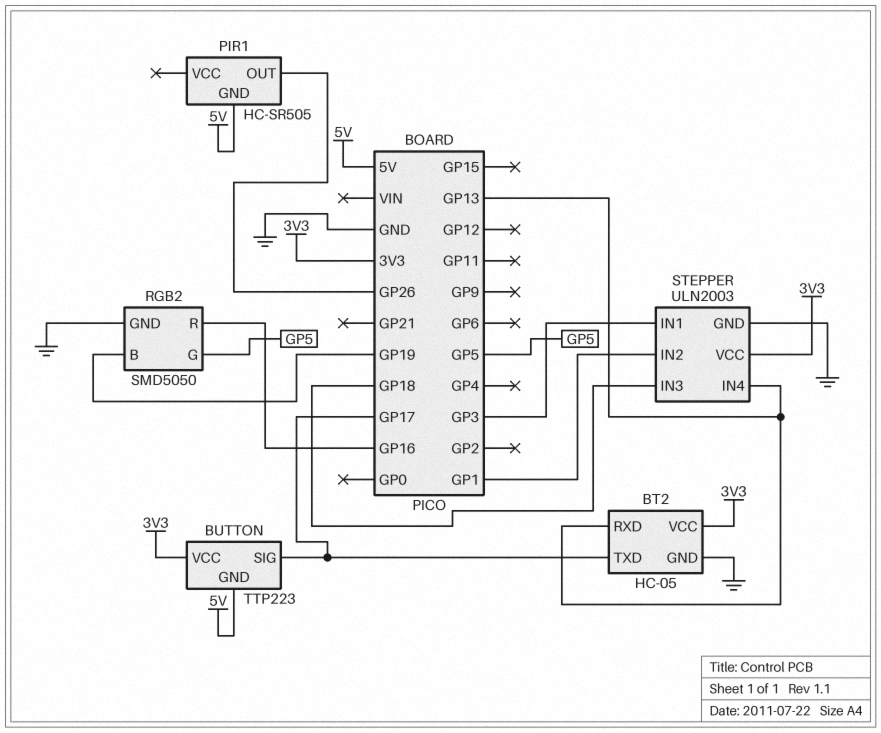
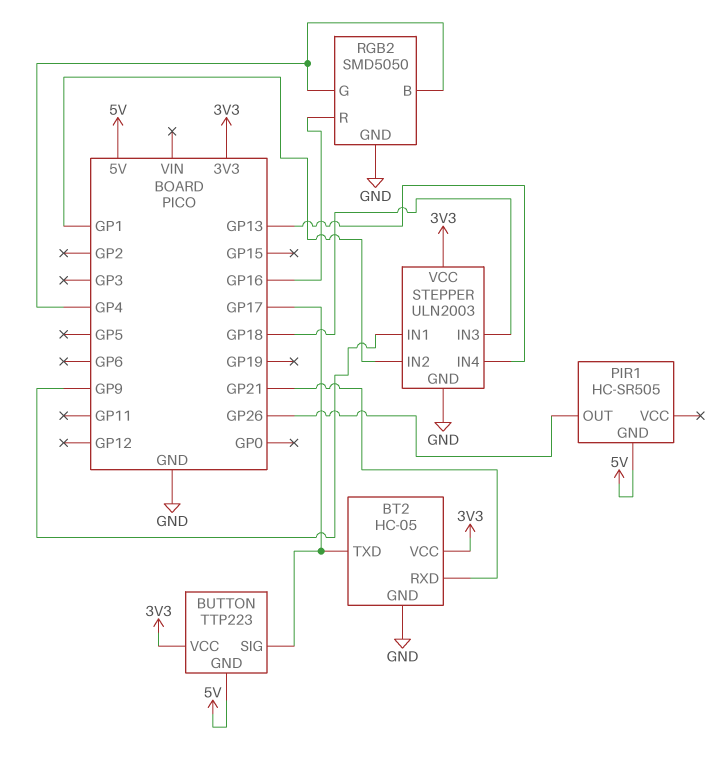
BT2 pin RXD: GP13 -> GP21
RGB2 pin B: GP19 -> GP4
RGB2 pin G: GP5 -> GP4
STEPPER pin IN1: GP3 -> GP9

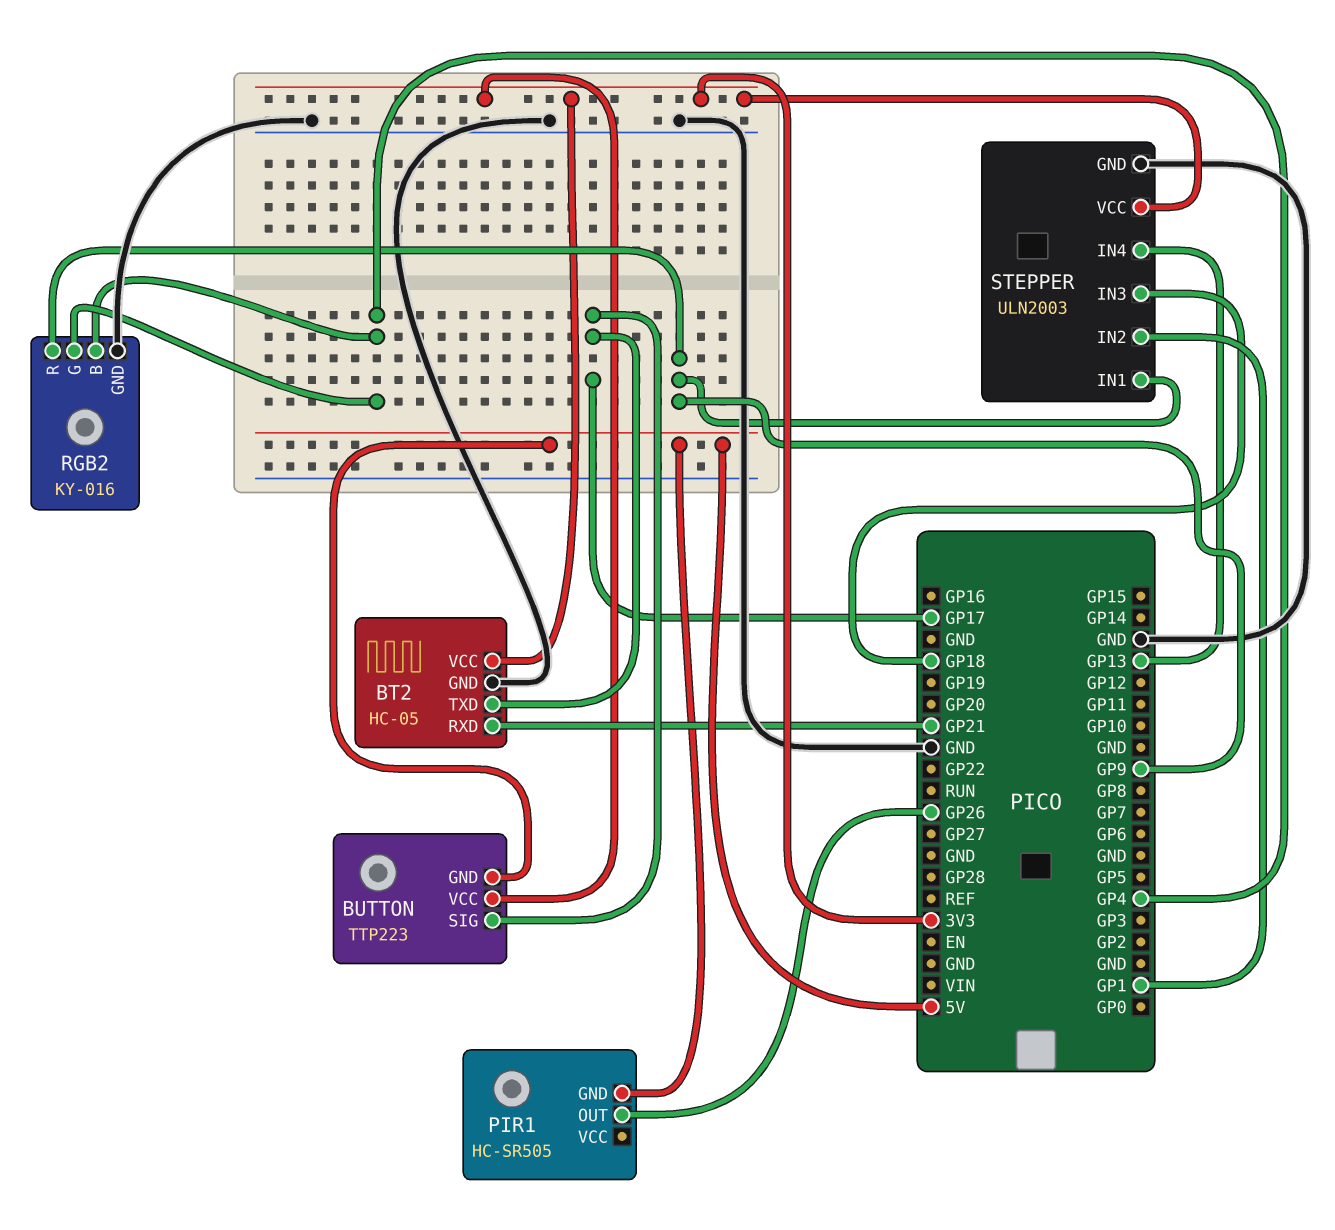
RGB2: SMD5050 -> KY-016
RGB2 pin R: GP16 -> GP9

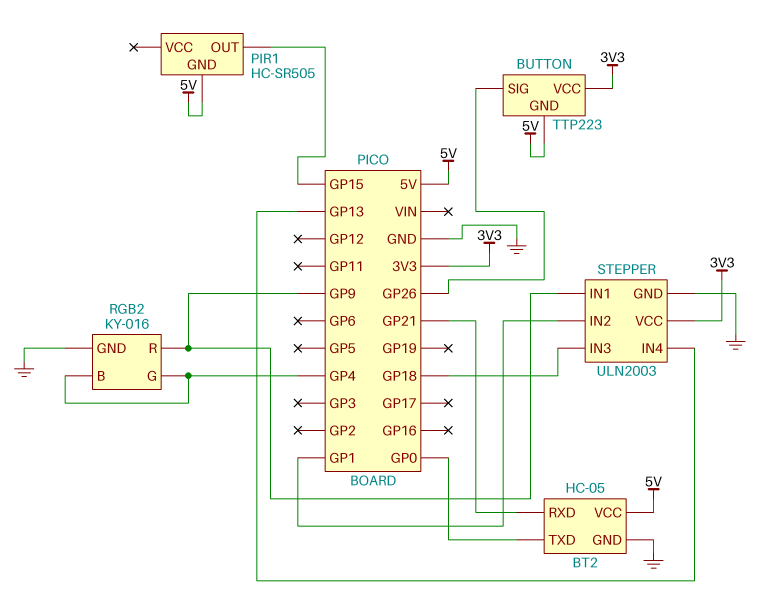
BT2 pin TXD: GP17 -> GP0
BT2 pin VCC: 3V3 -> 5V
BUTTON pin SIG: GP17 -> GP26
PIR1 pin OUT: GP26 -> GP15

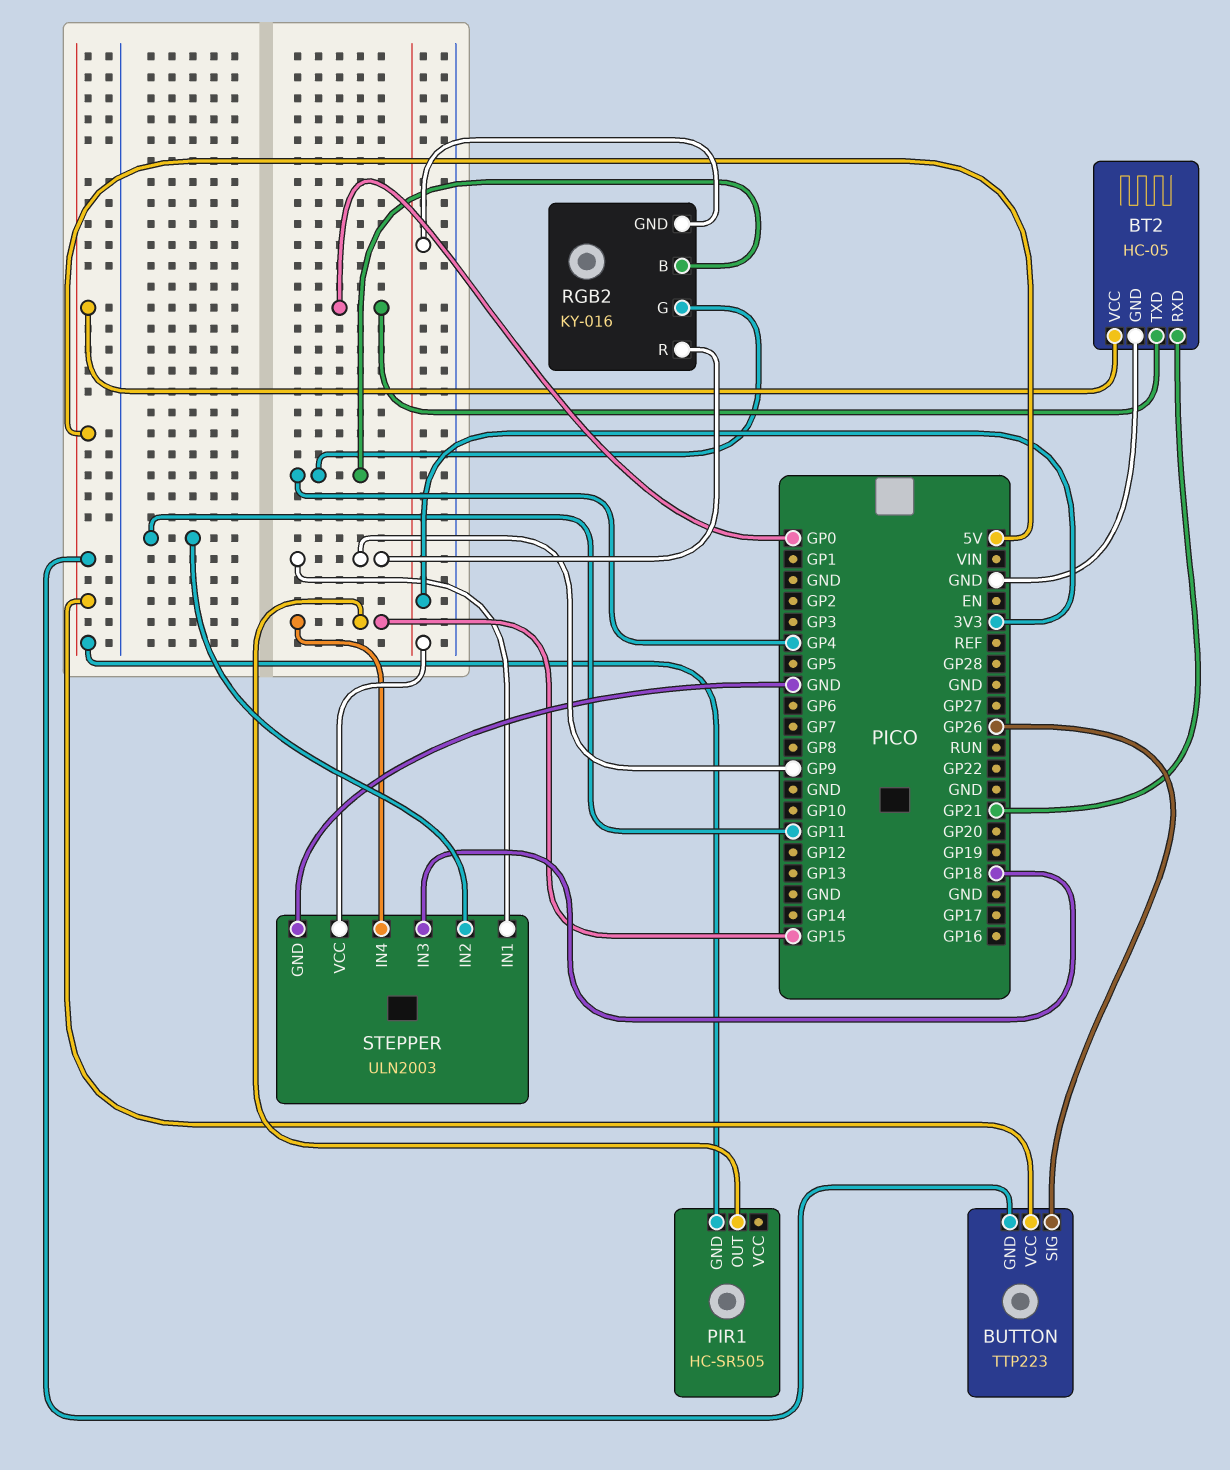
BUTTON pin VCC: 3V3 -> 5V
RGB2 pin GND: GND -> 3V3
STEPPER pin IN2: GP1 -> GP11
STEPPER pin IN4: GP13 -> GP15

